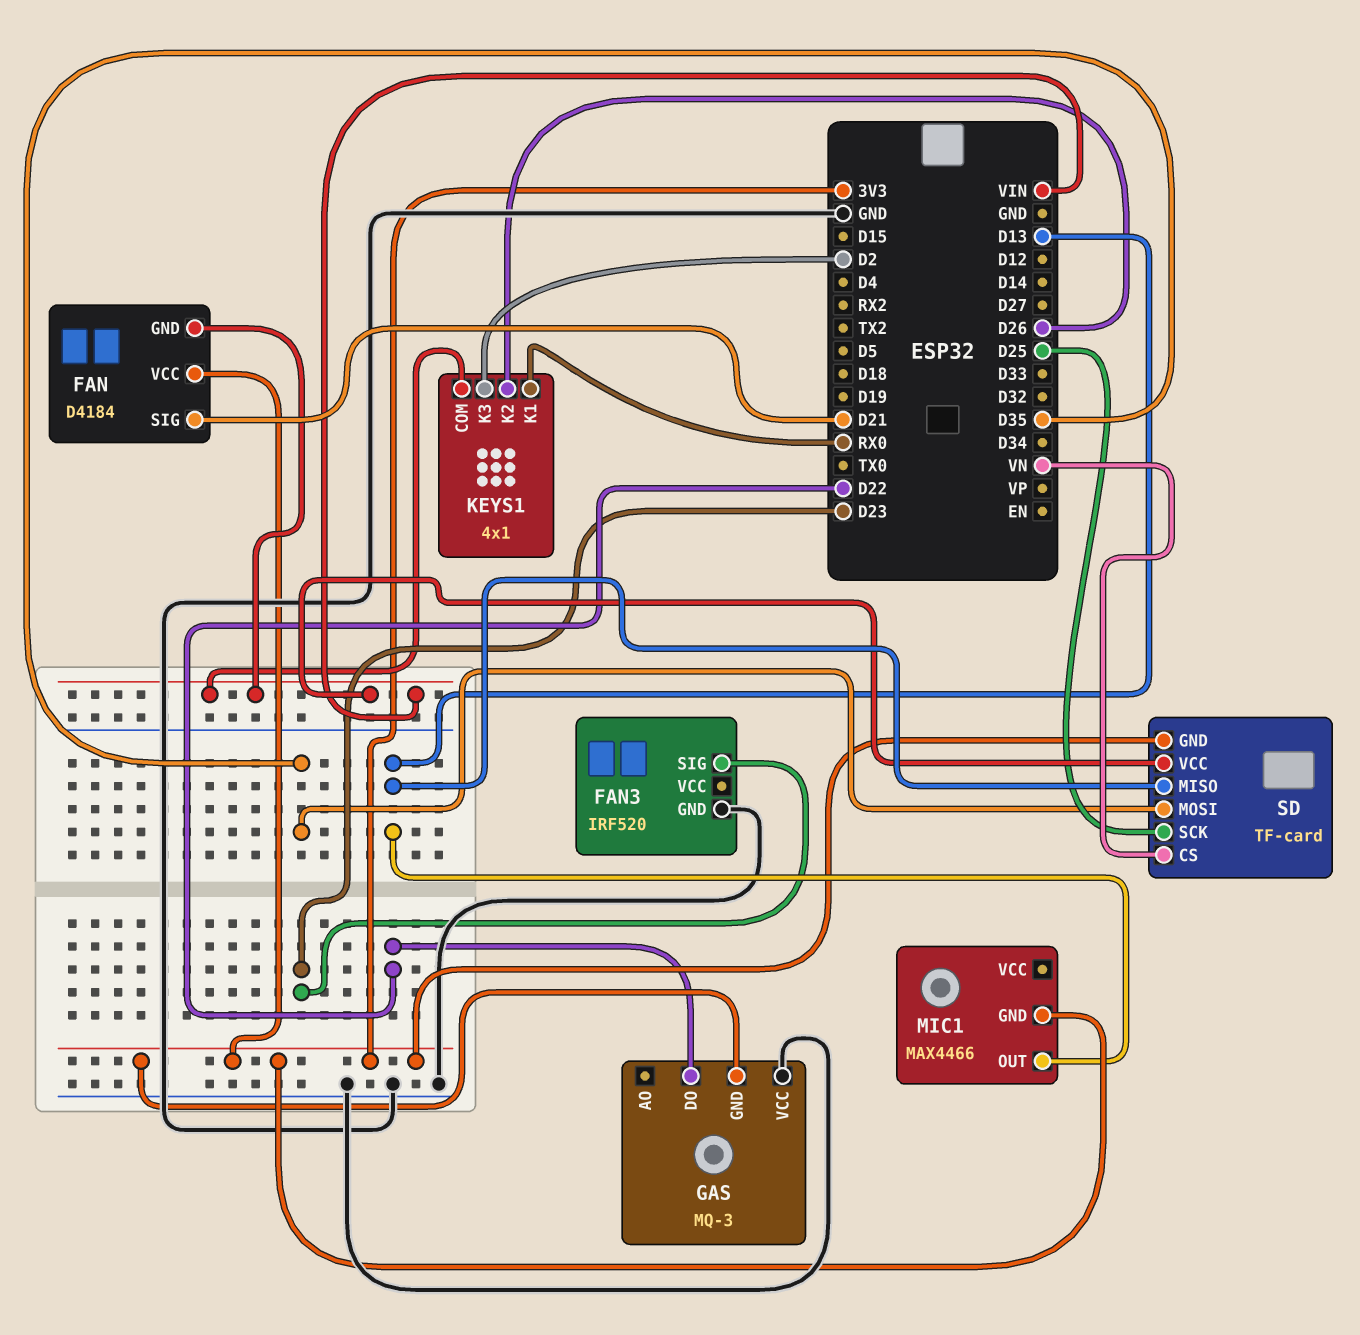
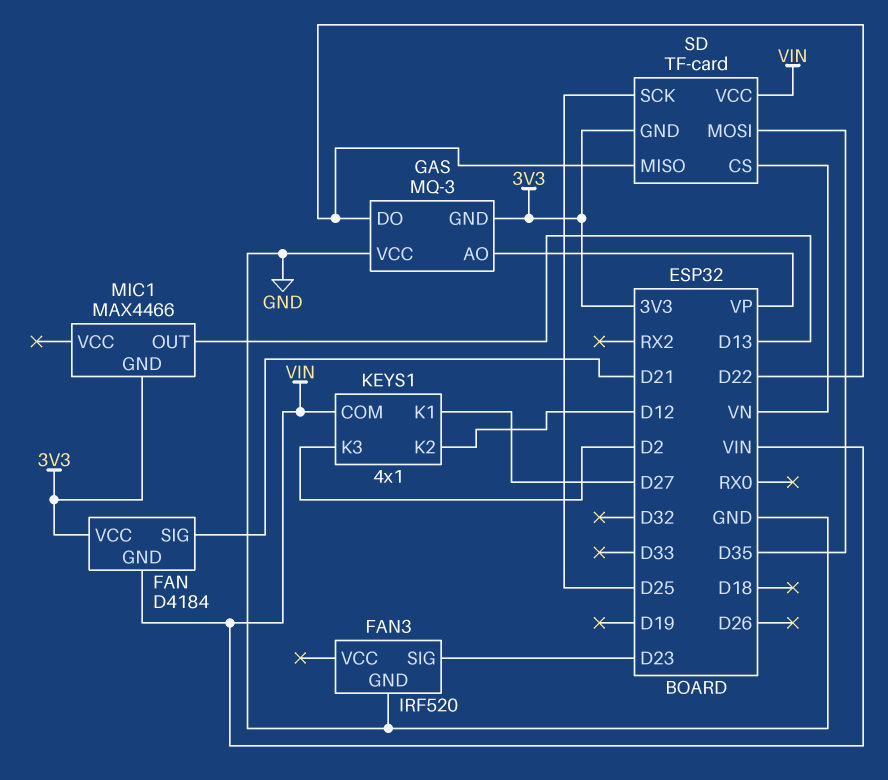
GAS pin AO: none -> VP
KEYS1 pin K1: RX0 -> D27
KEYS1 pin K2: D26 -> D12
SD pin MISO: D13 -> D22

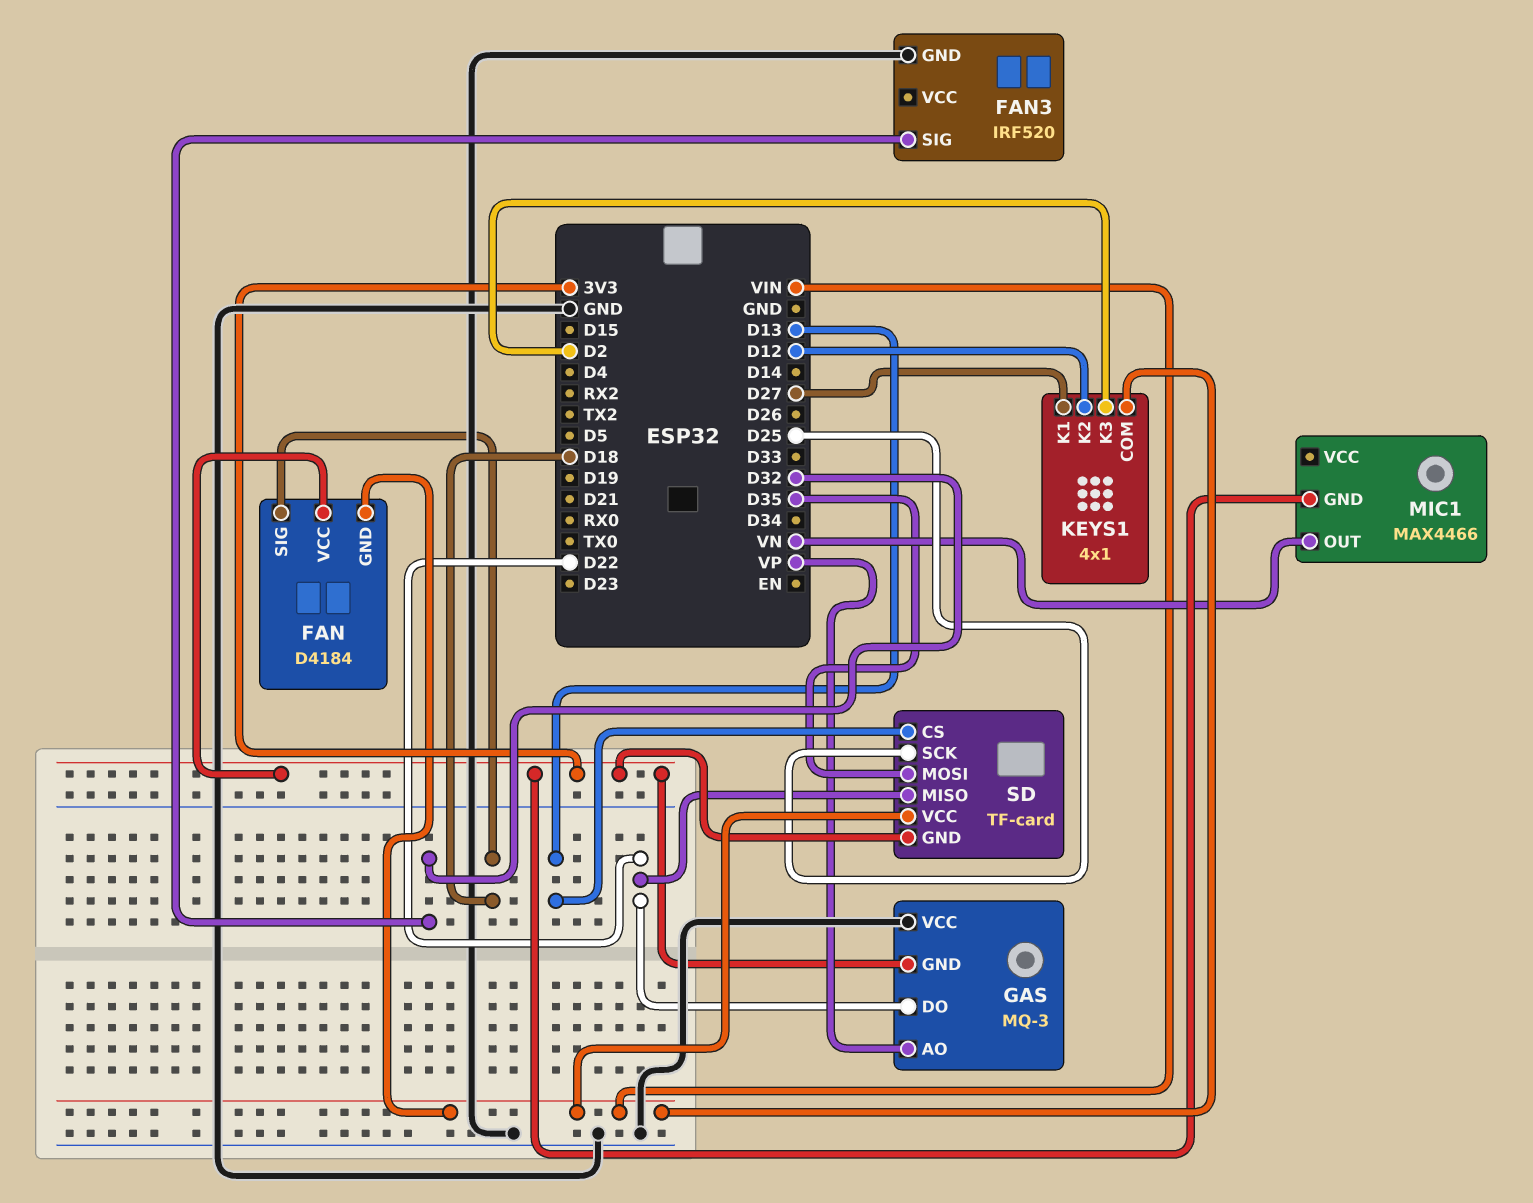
FAN pin SIG: D21 -> D18
FAN3 pin SIG: D23 -> D32
MIC1 pin OUT: D13 -> VN
SD pin CS: VN -> D13

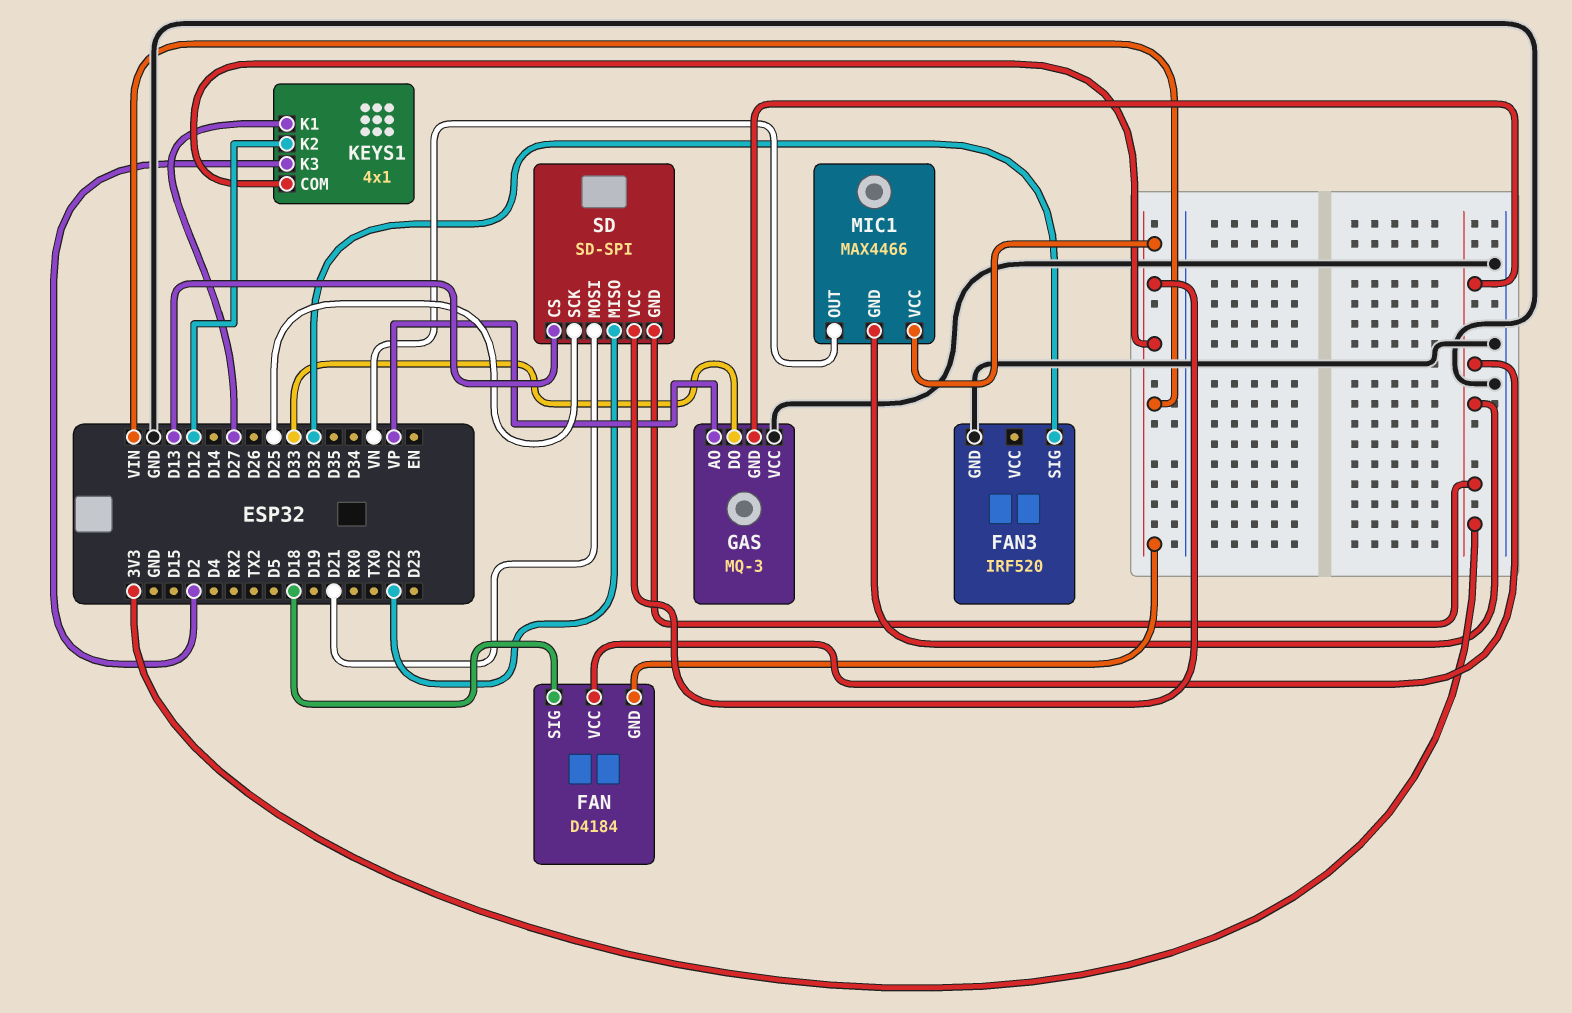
GAS pin DO: D22 -> D33
MIC1 pin VCC: none -> VIN
SD: TF-card -> SD-SPI
SD pin MOSI: D35 -> D21

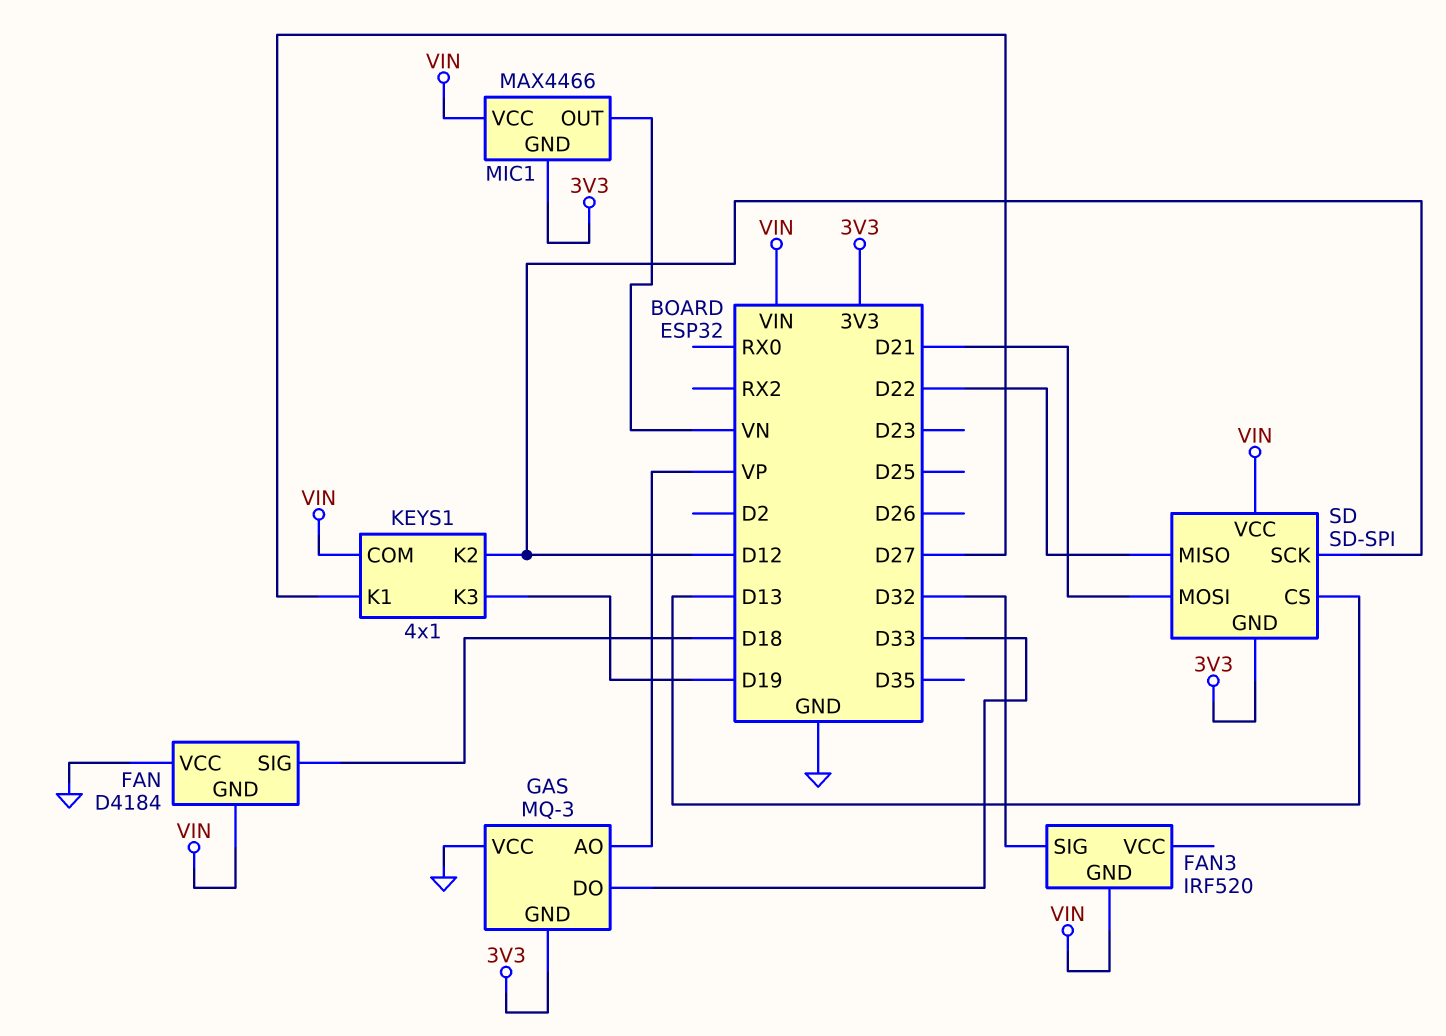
FAN pin VCC: 3V3 -> GND
FAN3 pin GND: GND -> VIN
KEYS1 pin K3: D2 -> D19
SD pin SCK: D25 -> D12

